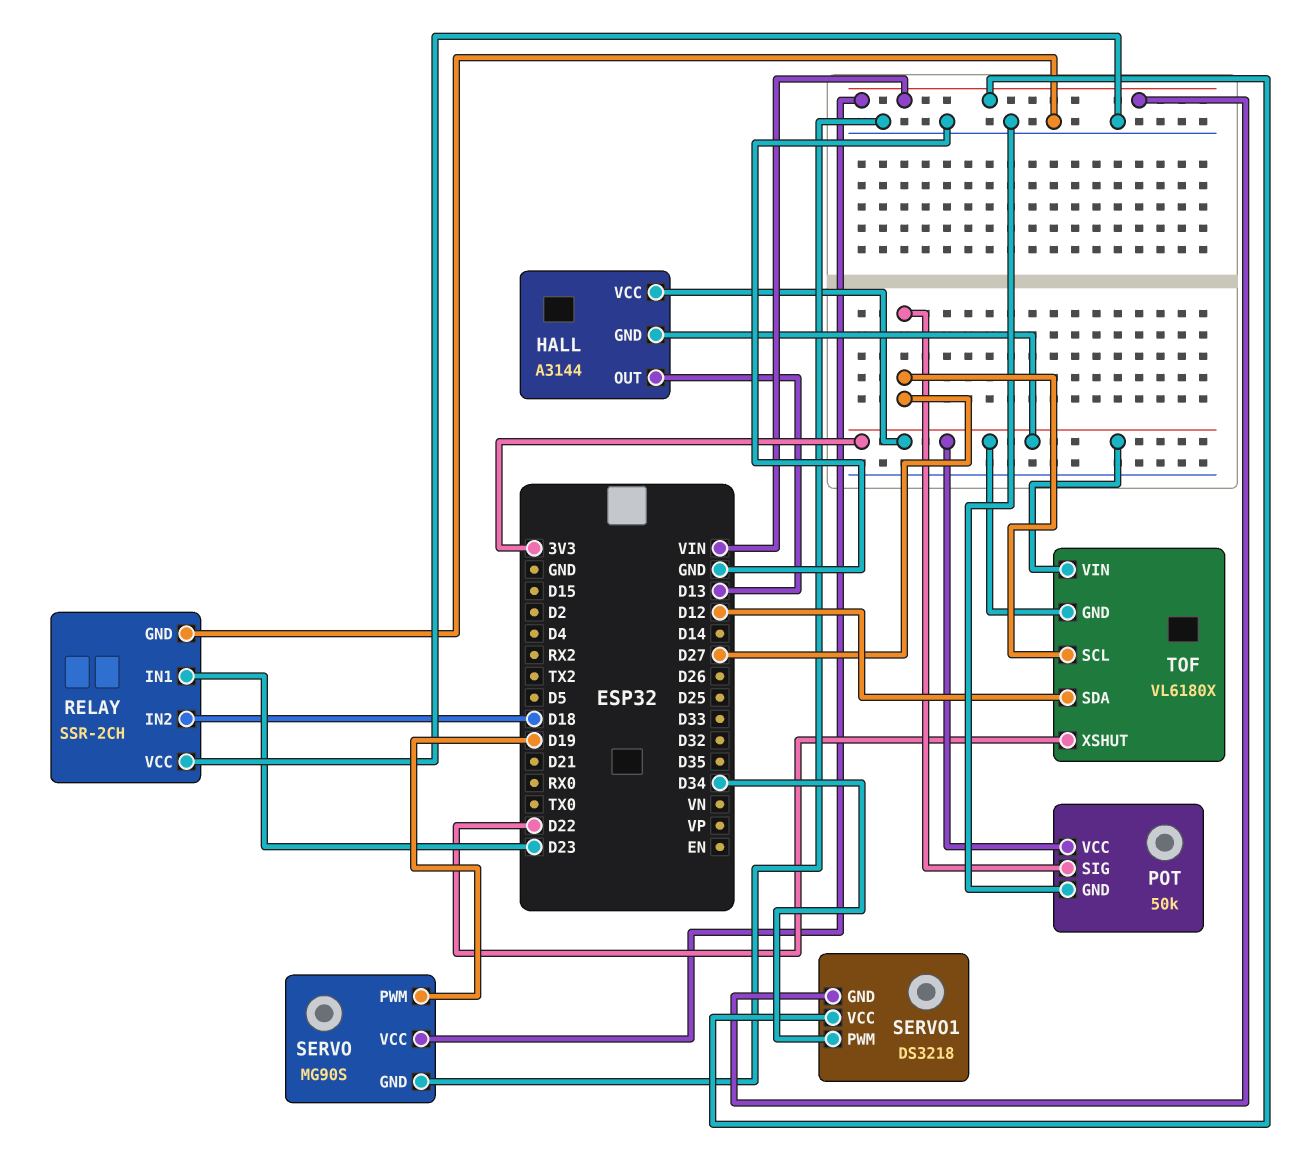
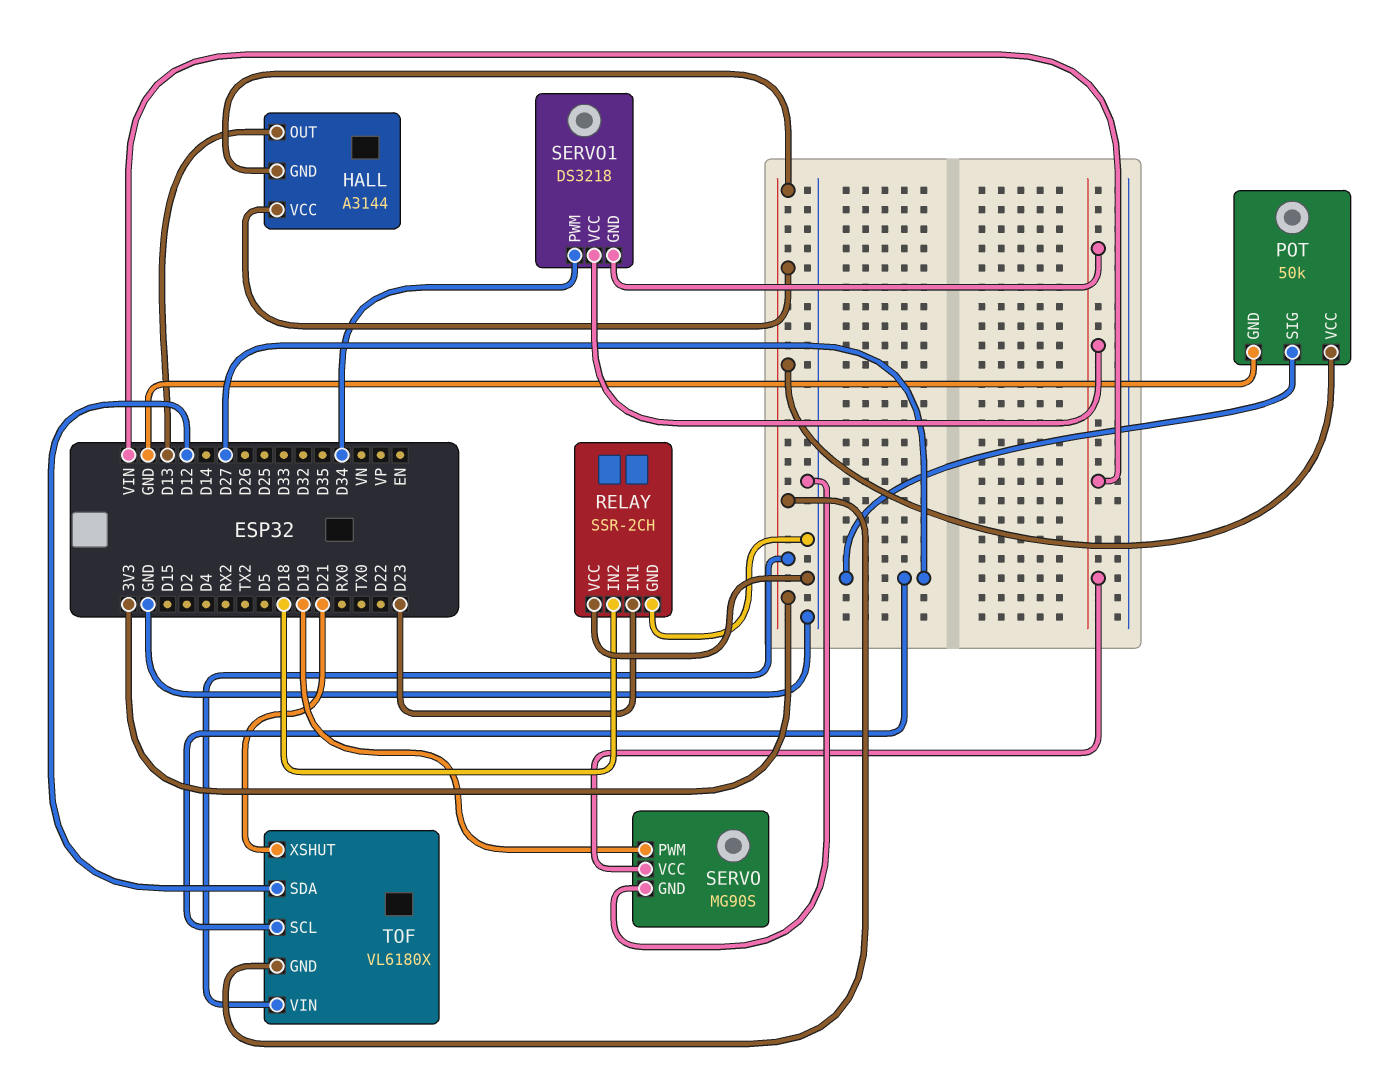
TOF pin XSHUT: D22 -> D21

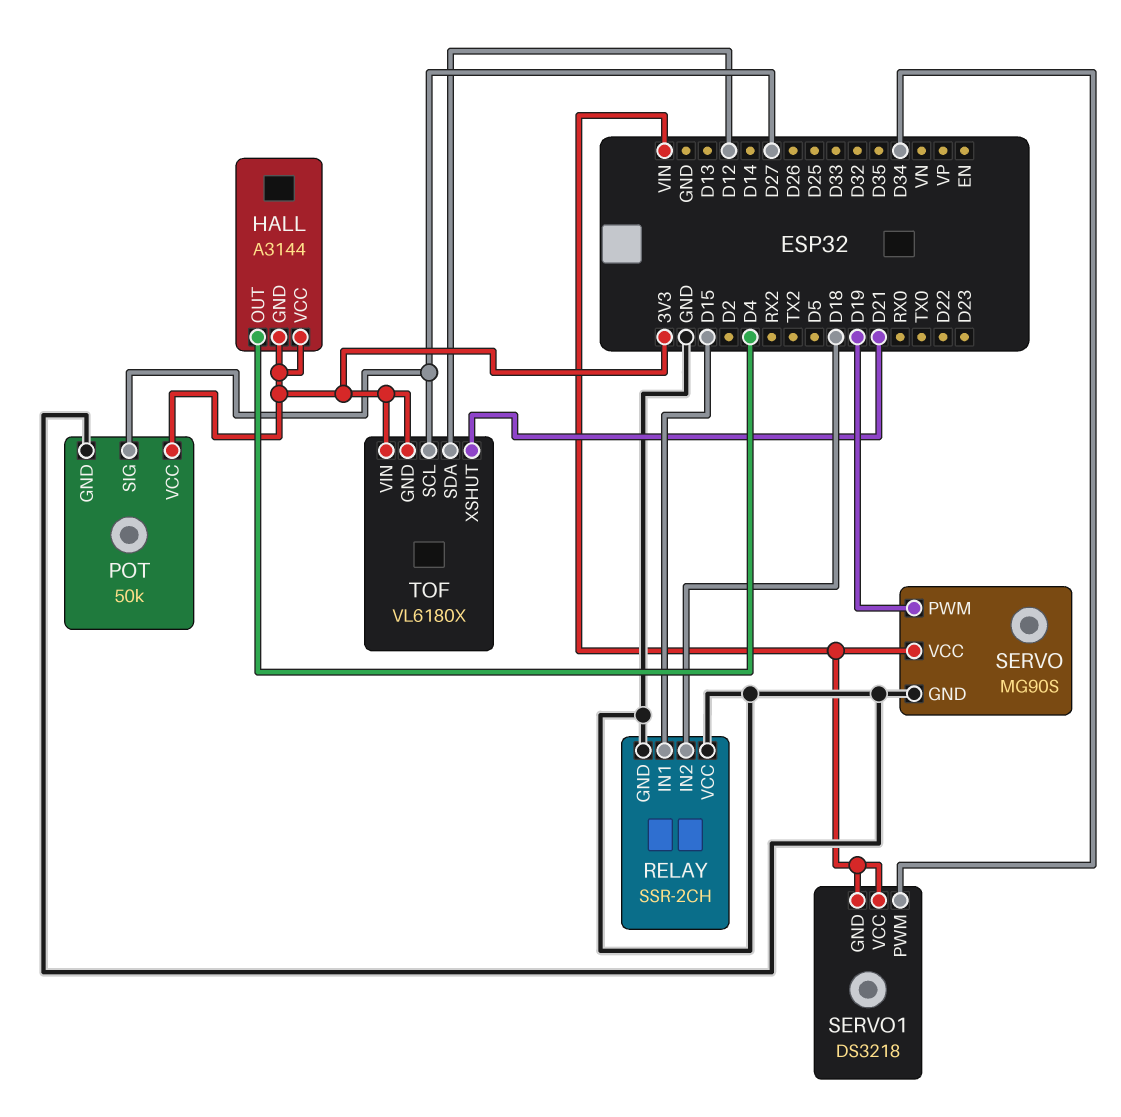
HALL pin OUT: D13 -> D4
RELAY pin IN1: D23 -> D15

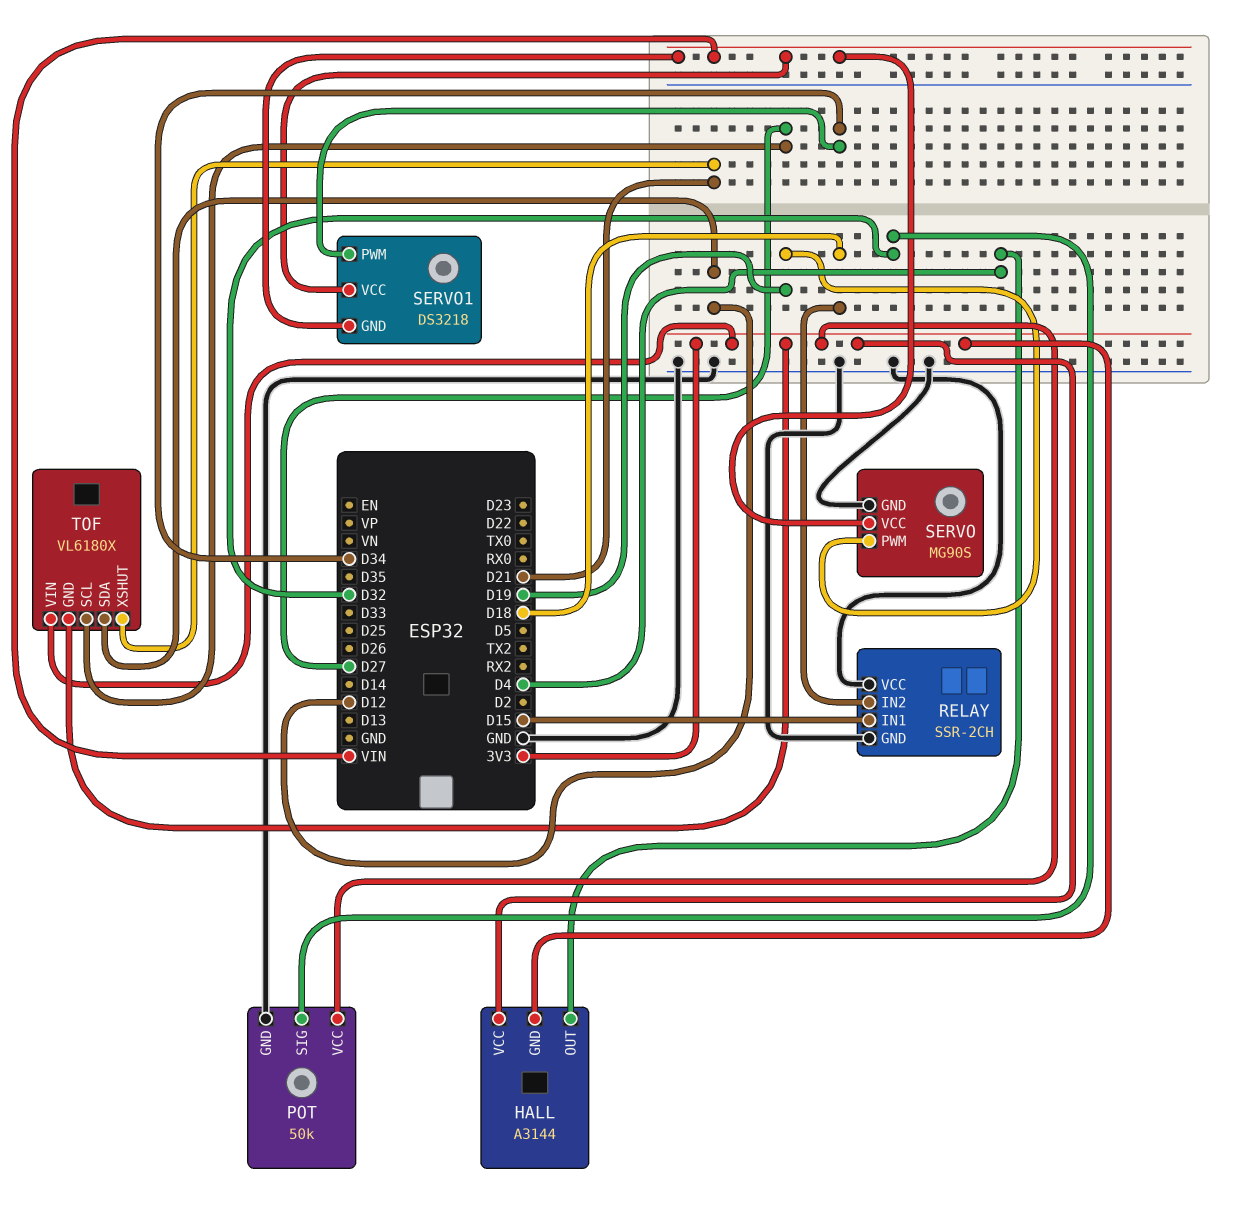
POT pin SIG: D27 -> D32

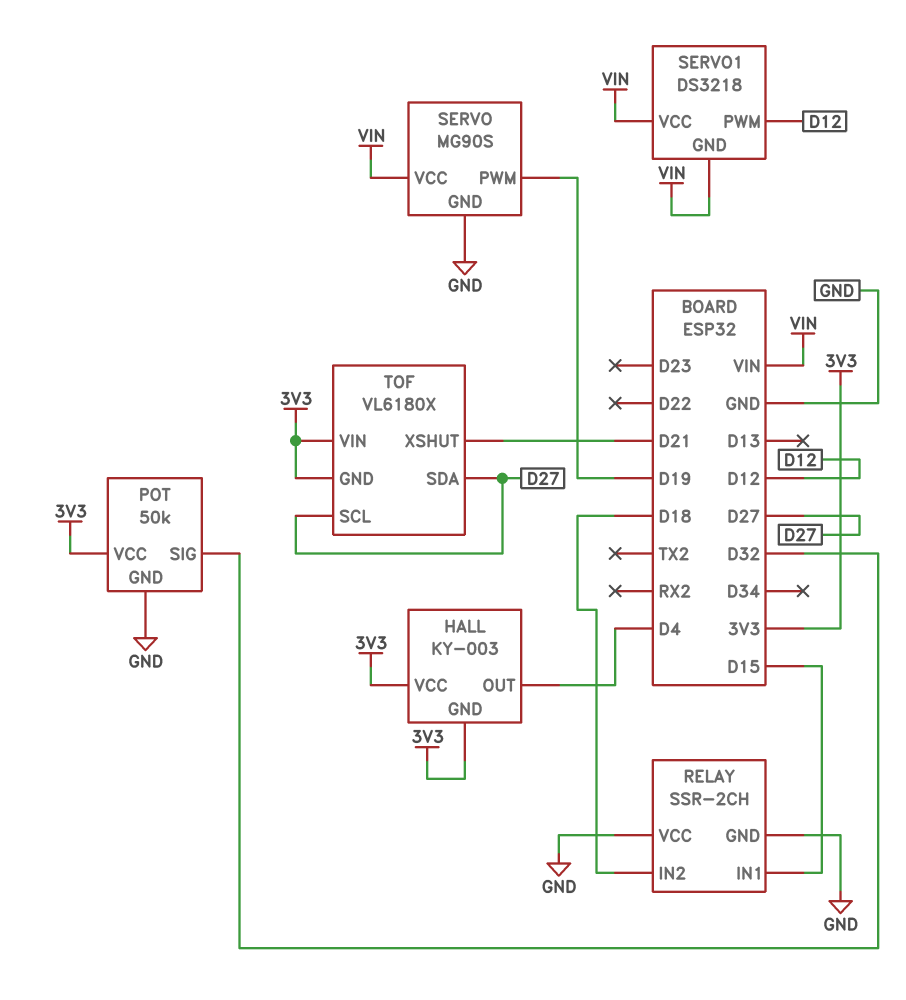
HALL: A3144 -> KY-003
SERVO1 pin PWM: D34 -> D12
TOF pin SDA: D12 -> D27

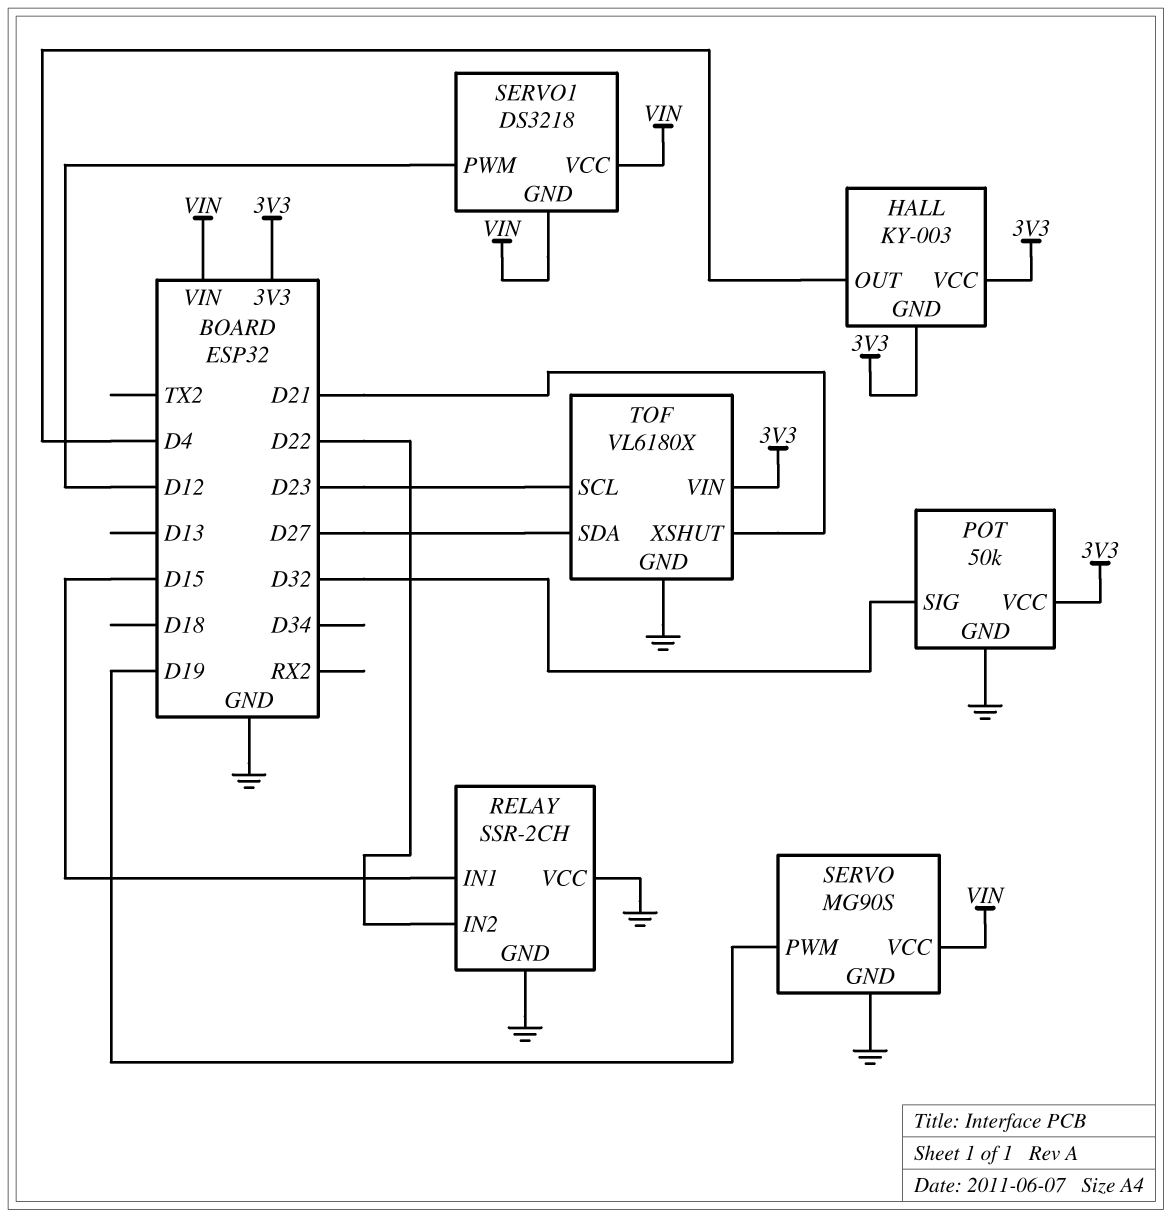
RELAY pin IN2: D18 -> D22
TOF pin GND: 3V3 -> GND
TOF pin SCL: D27 -> D23

